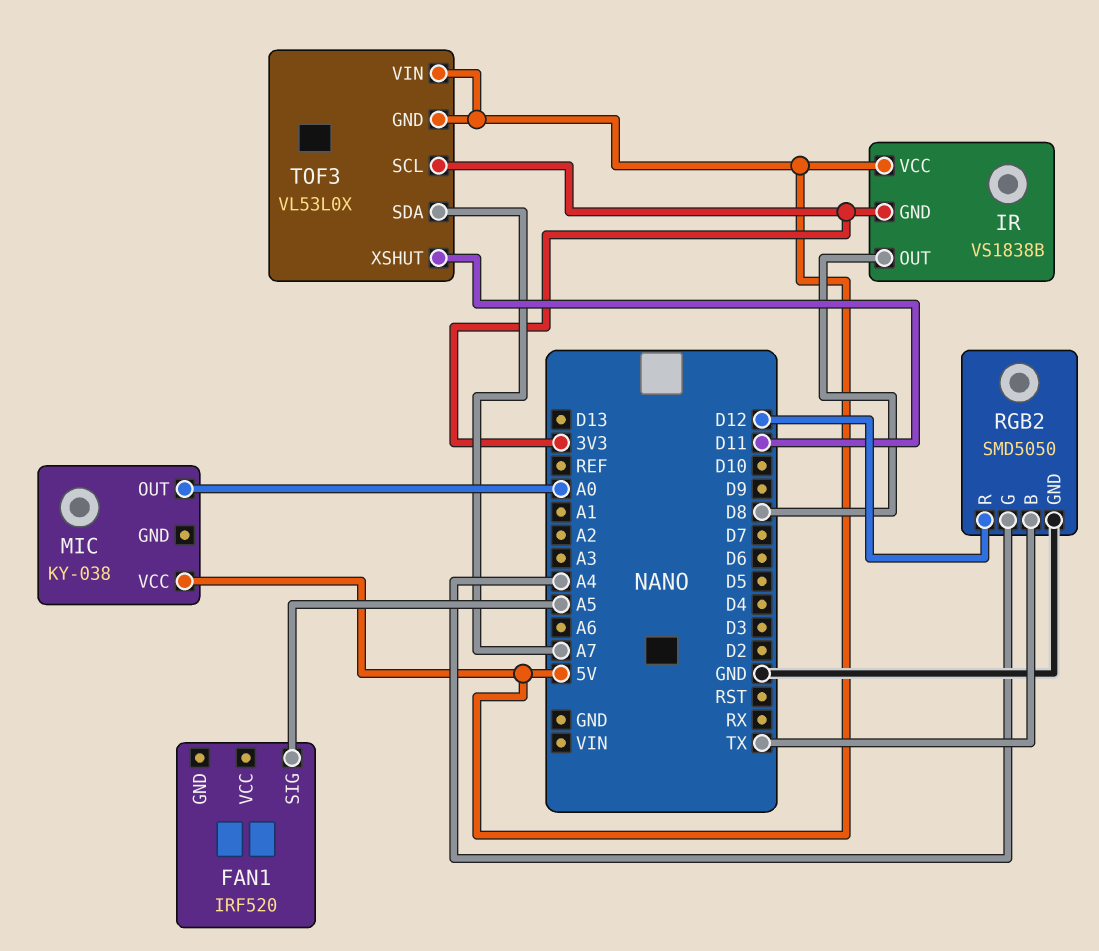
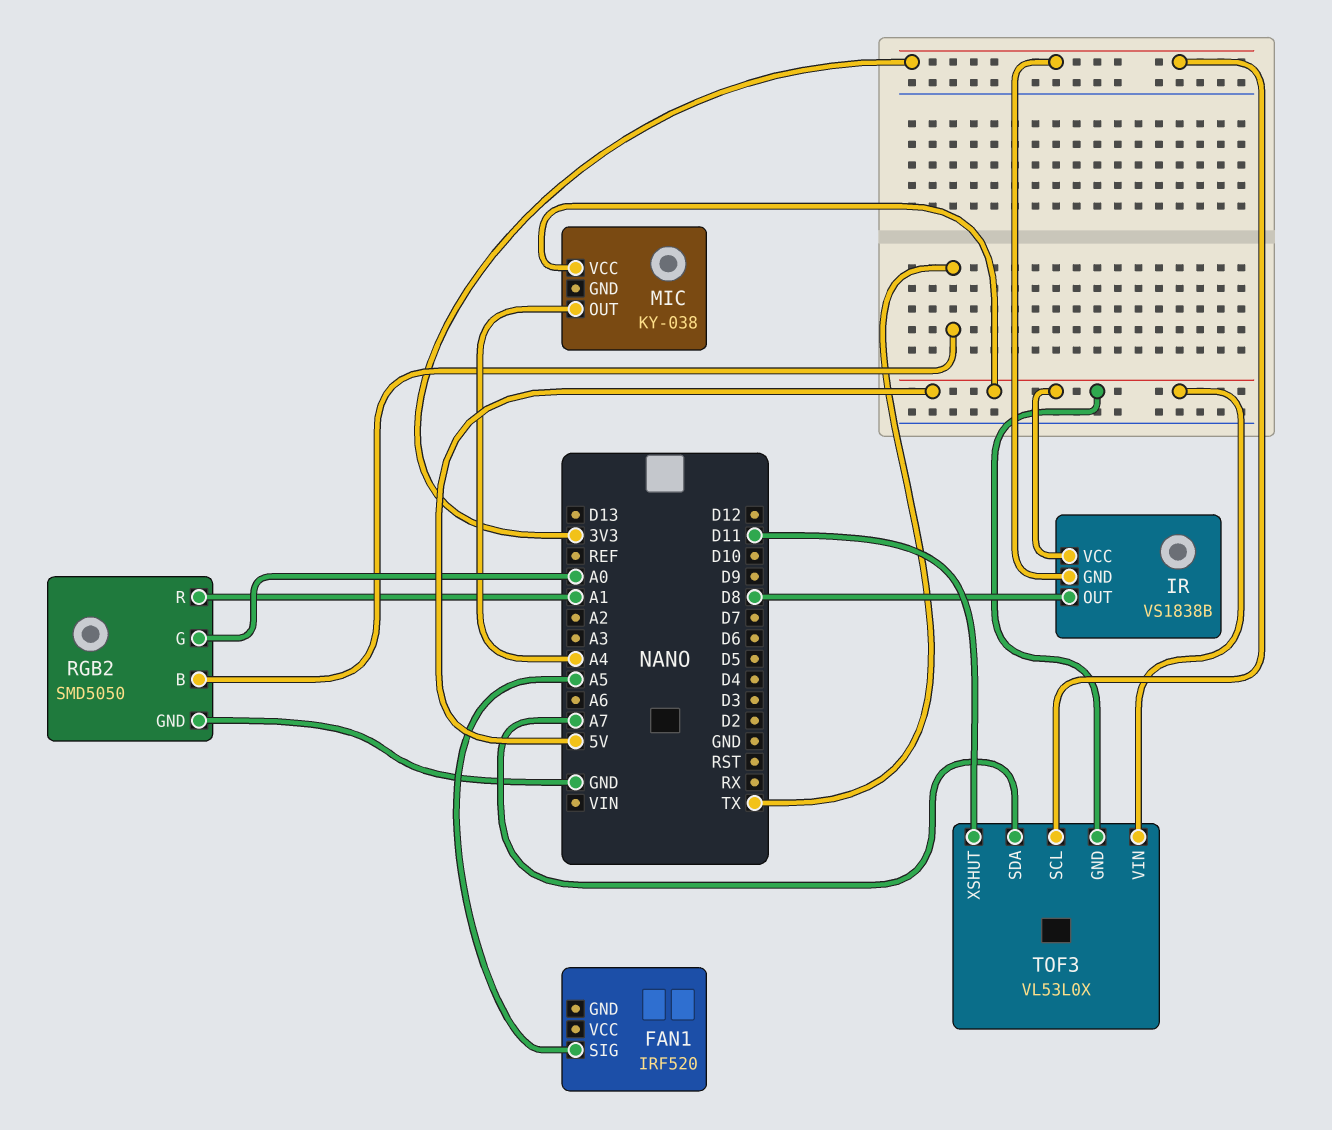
MIC pin OUT: A0 -> A4
RGB2 pin G: A4 -> A0
RGB2 pin R: D12 -> A1

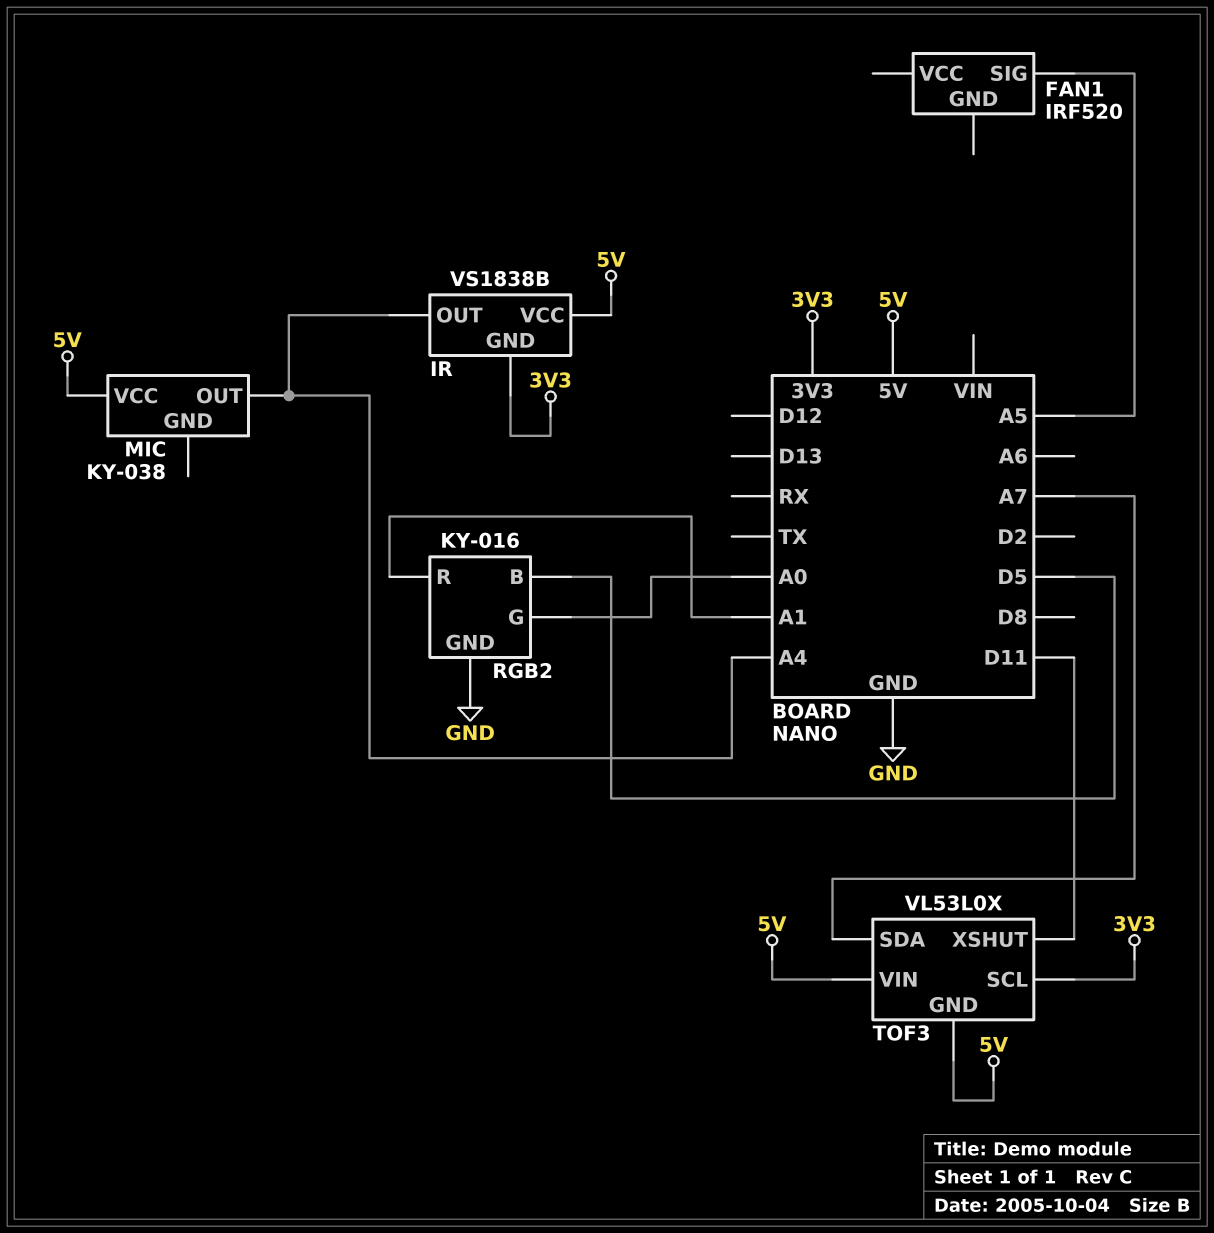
IR pin OUT: D8 -> A4
RGB2: SMD5050 -> KY-016
RGB2 pin B: TX -> D5

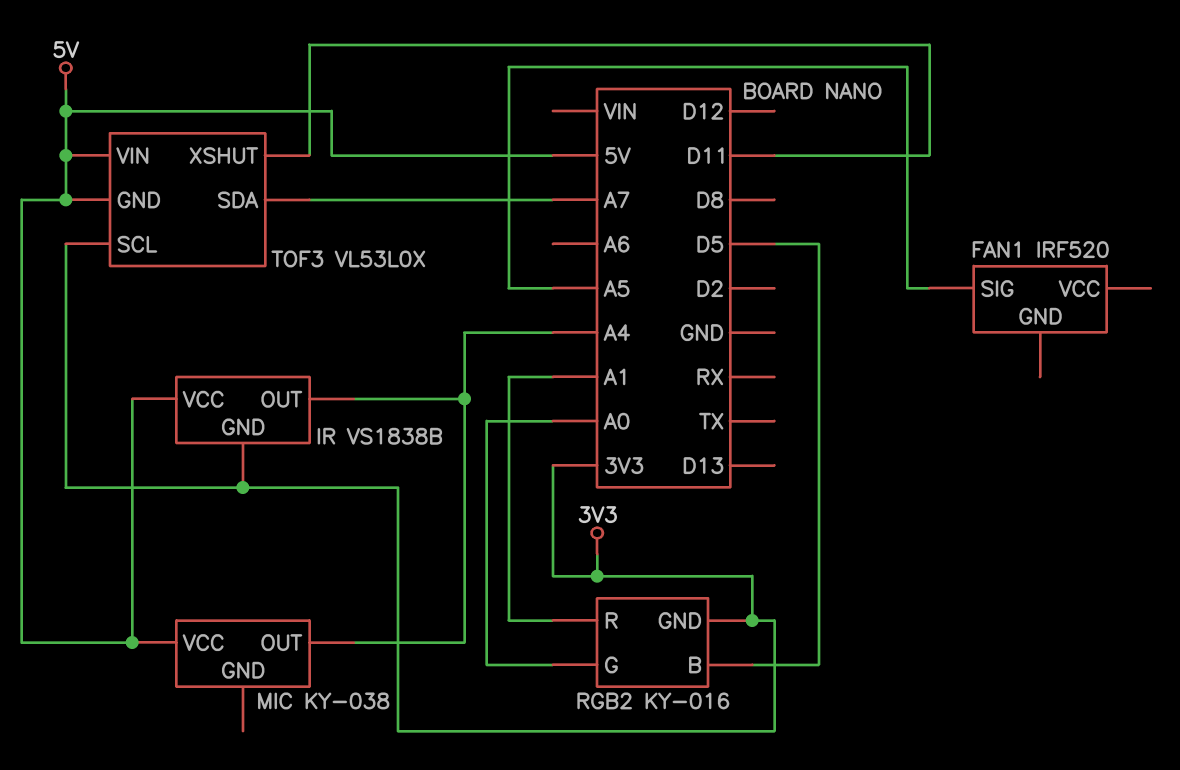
RGB2 pin GND: GND -> 3V3

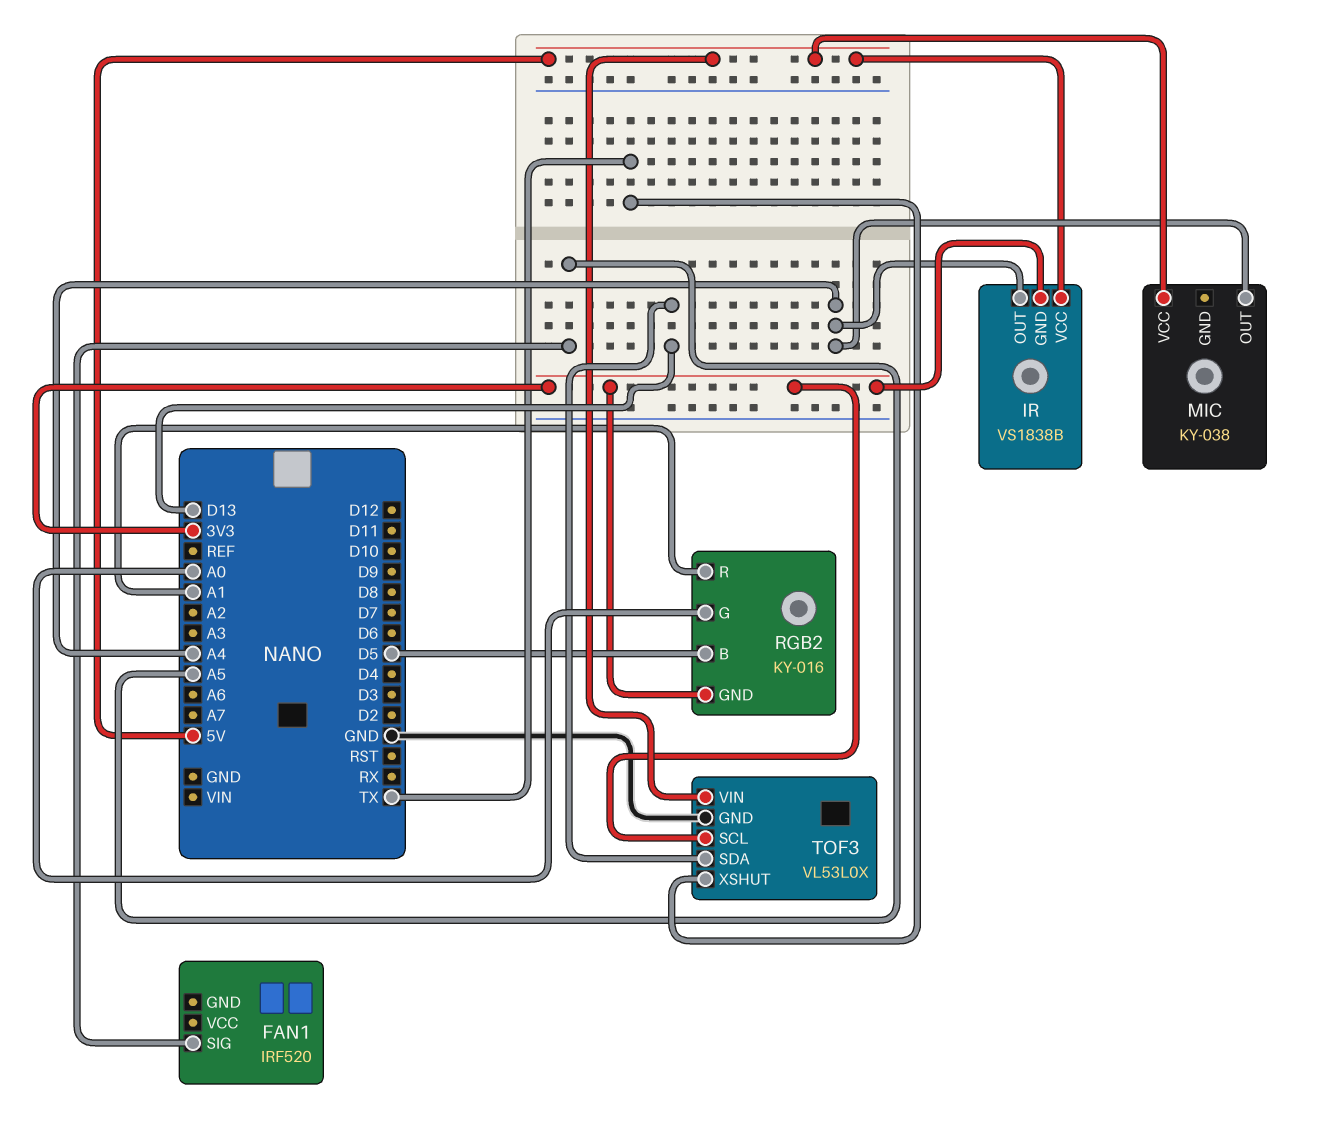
TOF3 pin GND: 5V -> GND
TOF3 pin SDA: A7 -> D13
TOF3 pin XSHUT: D11 -> TX

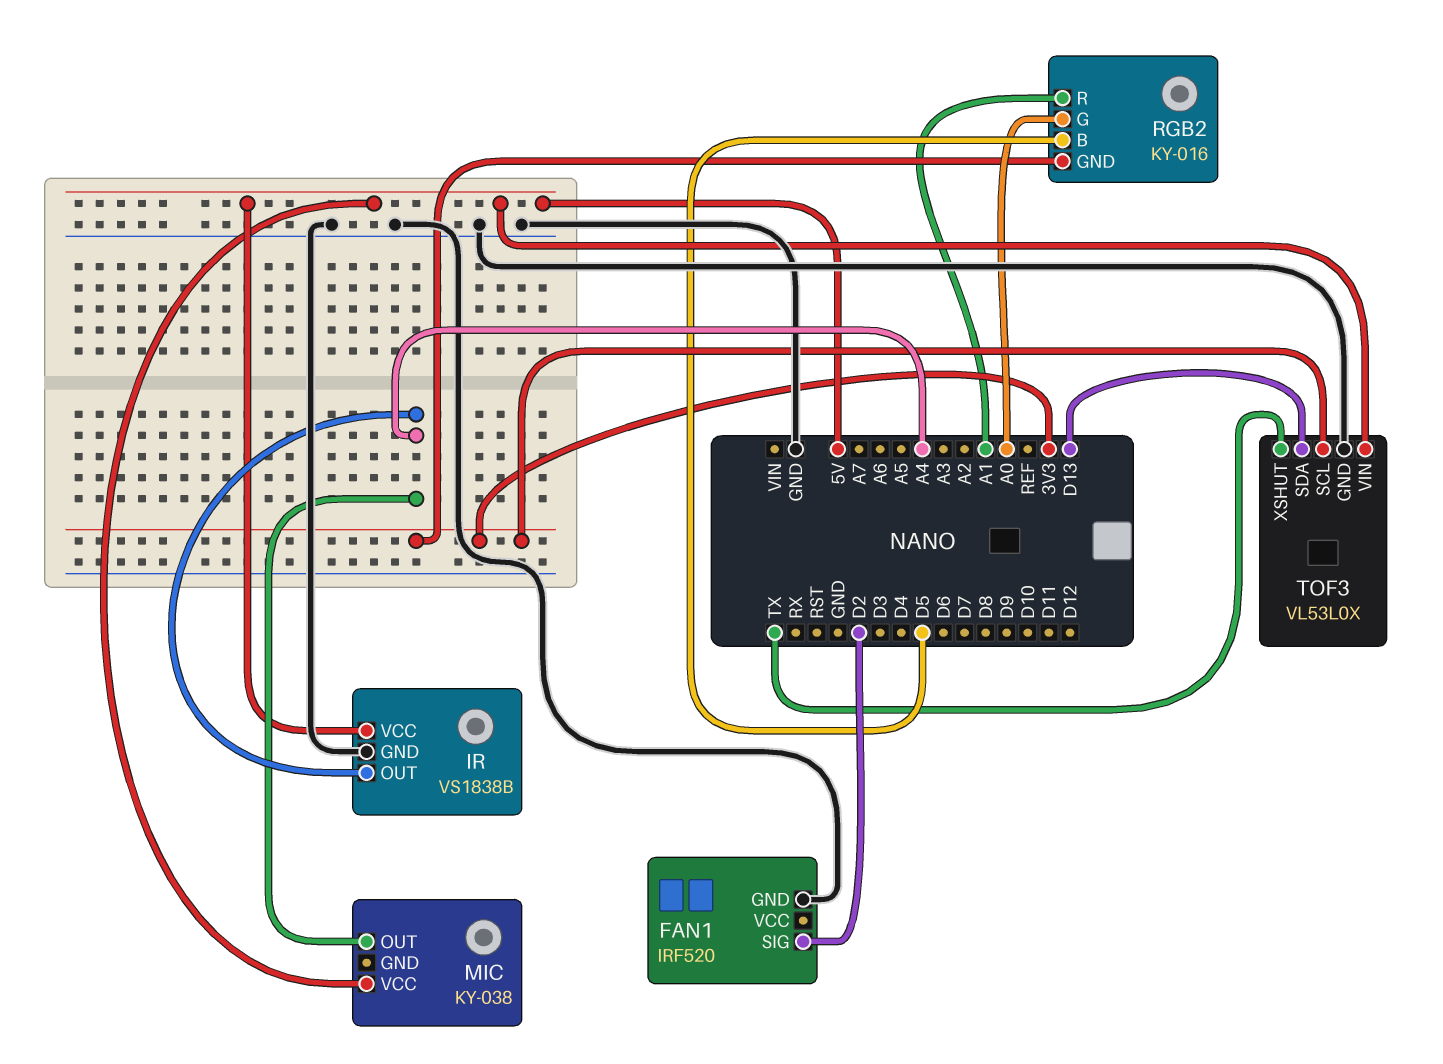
FAN1 pin GND: none -> GND
FAN1 pin SIG: A5 -> D2
IR pin GND: 3V3 -> GND

